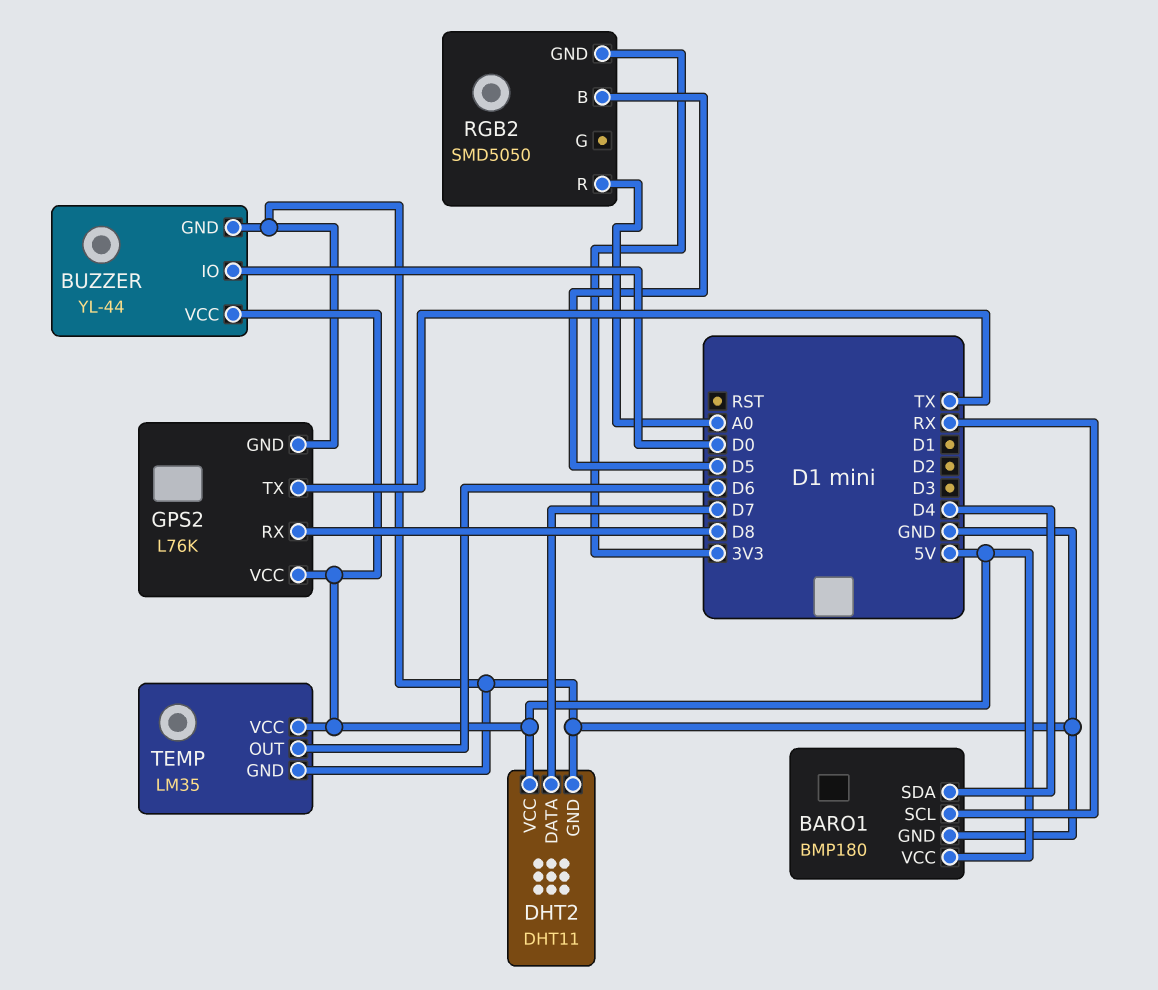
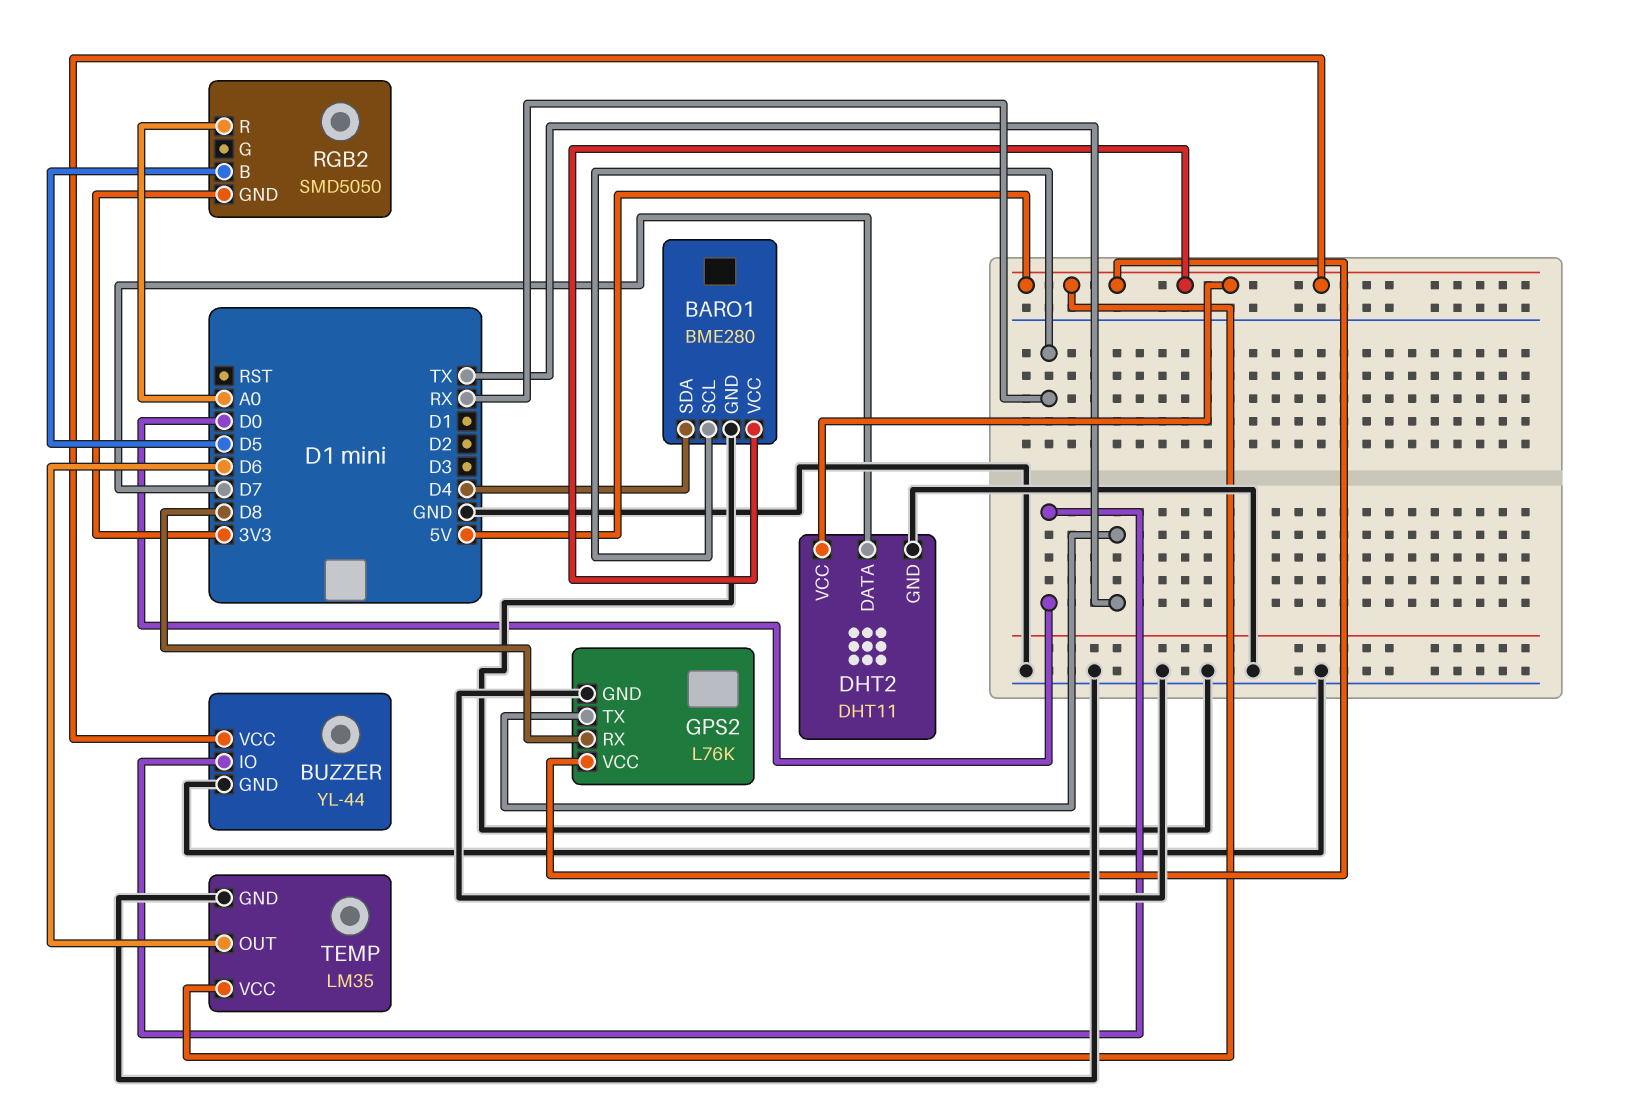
BARO1: BMP180 -> BME280

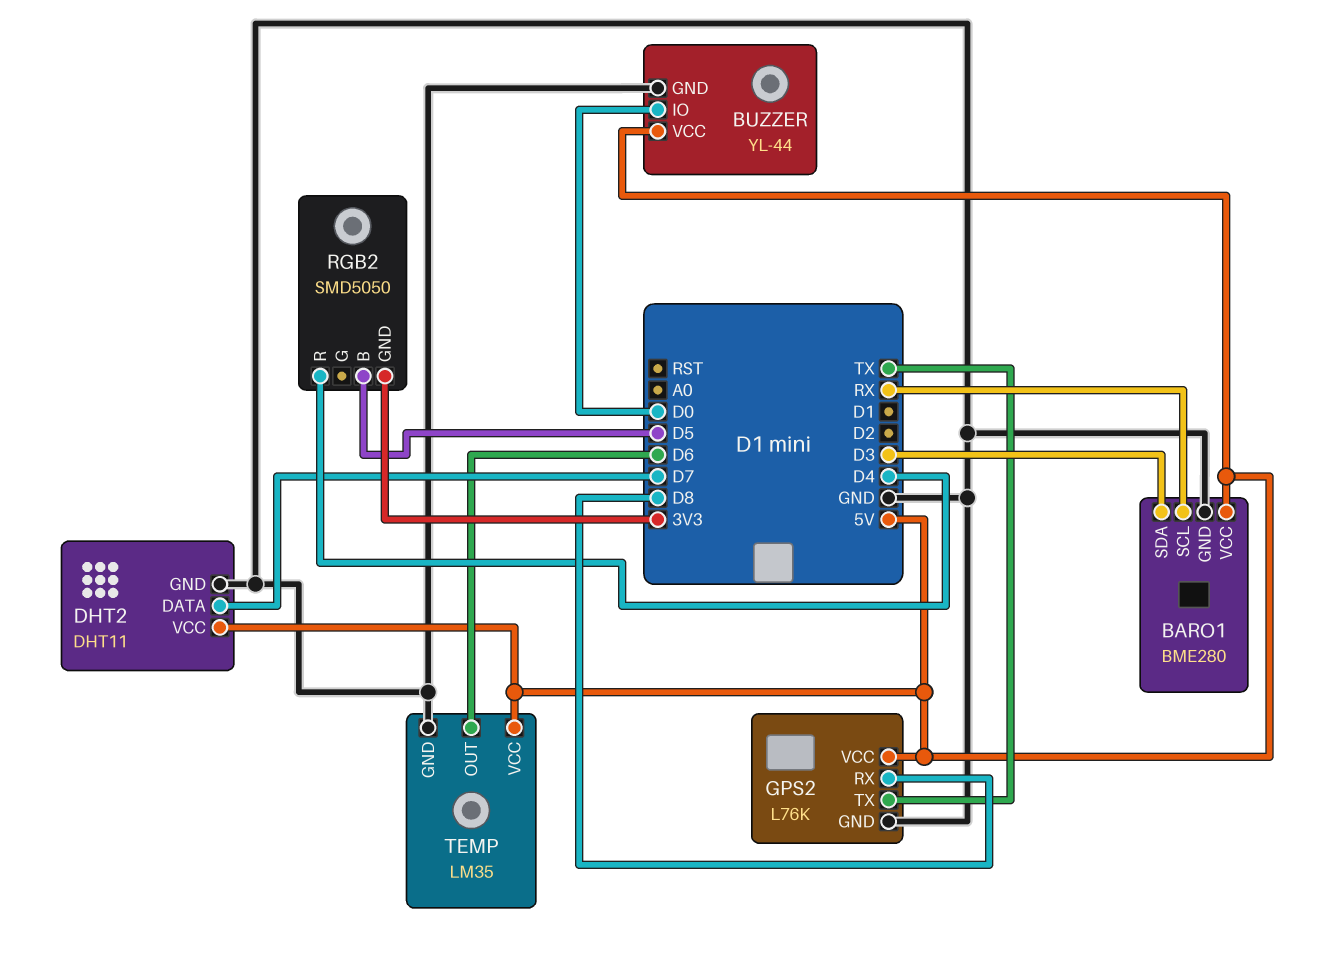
BARO1 pin SDA: D4 -> D3
RGB2 pin R: A0 -> D4

